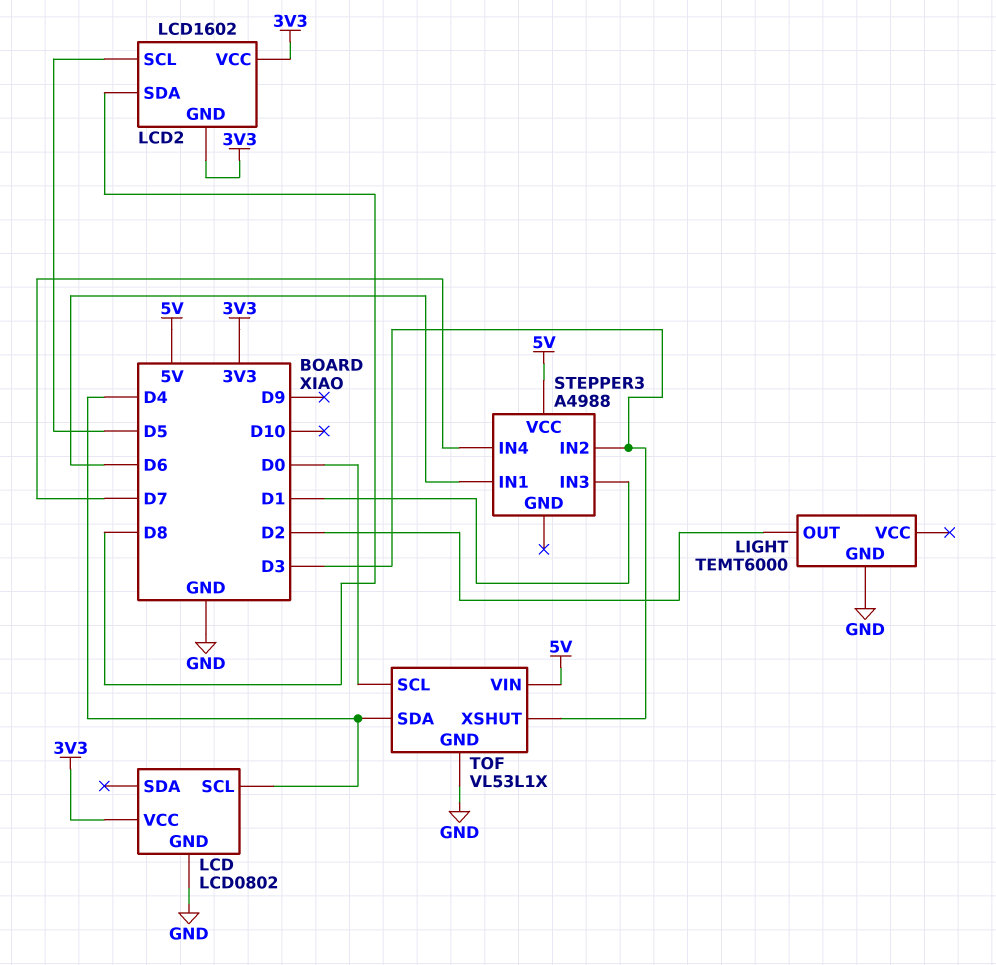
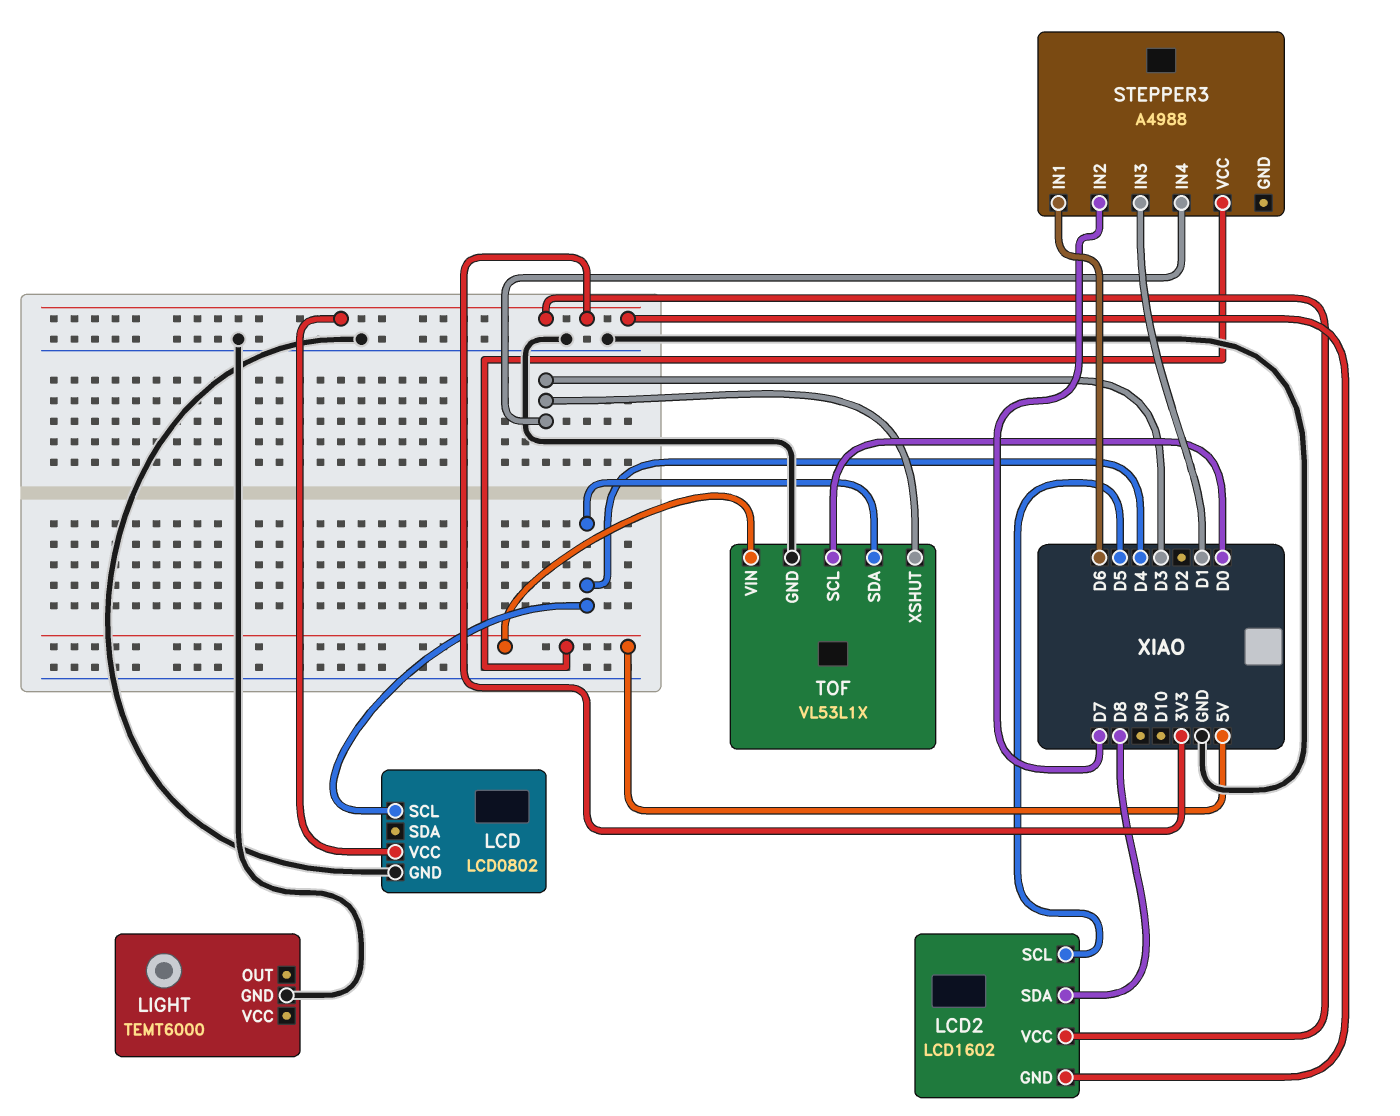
LIGHT pin OUT: D2 -> none
STEPPER3 pin IN2: D3 -> D7
STEPPER3 pin IN4: D7 -> D3

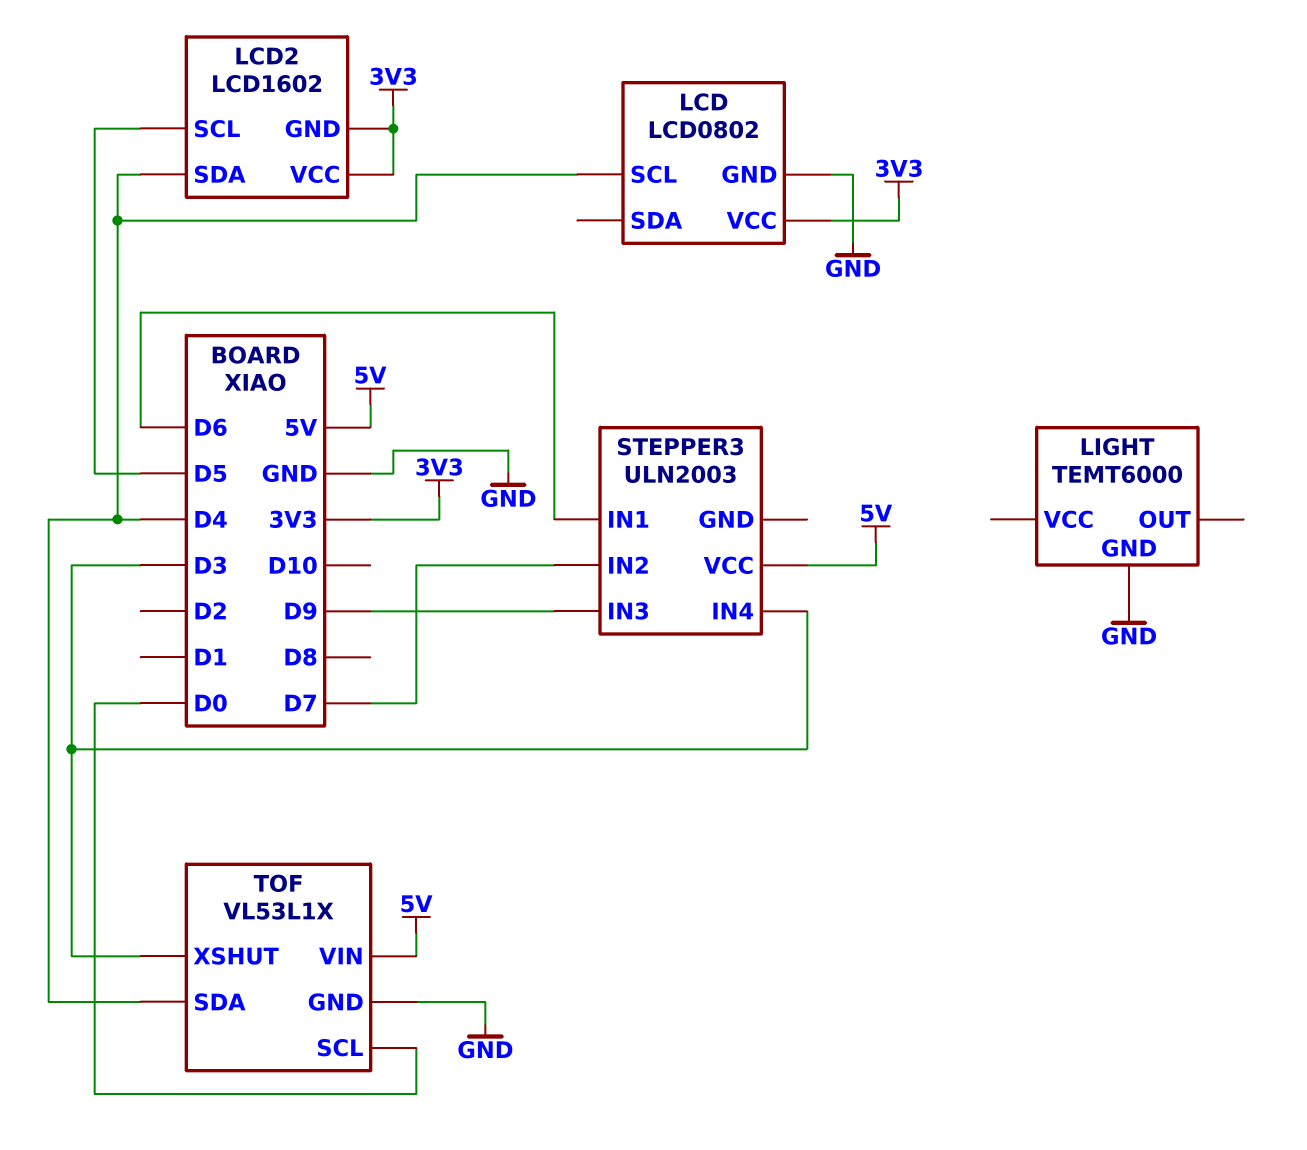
LCD2 pin SDA: D8 -> D4
STEPPER3: A4988 -> ULN2003
STEPPER3 pin IN3: D1 -> D9

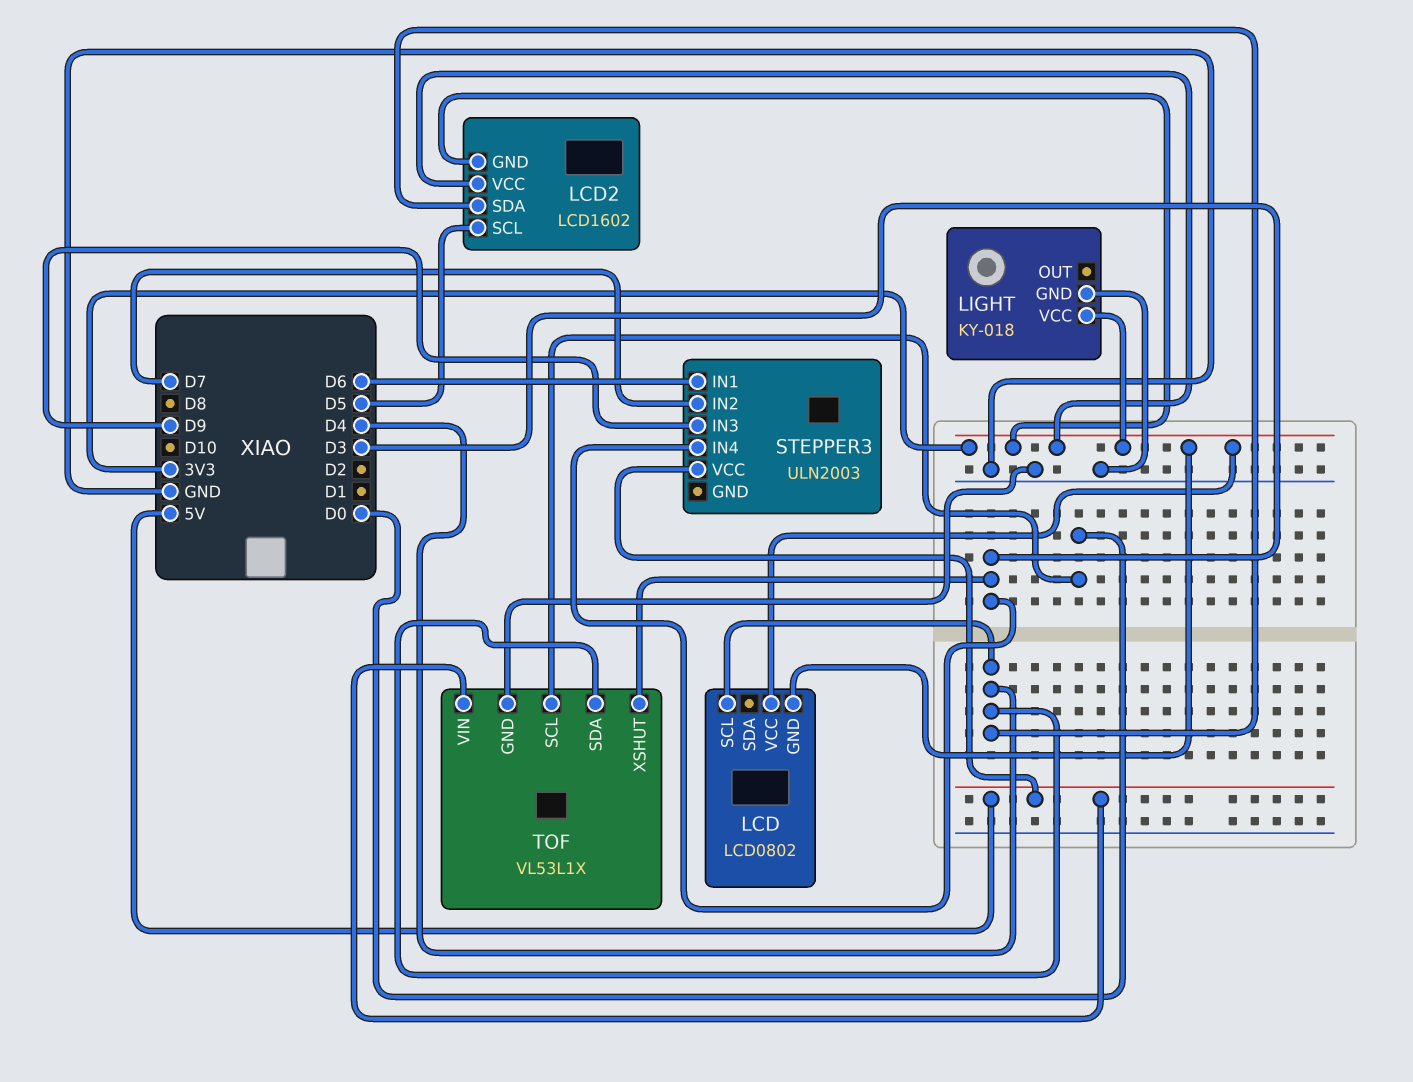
LCD pin GND: GND -> 3V3
LIGHT: TEMT6000 -> KY-018
LIGHT pin VCC: none -> 3V3

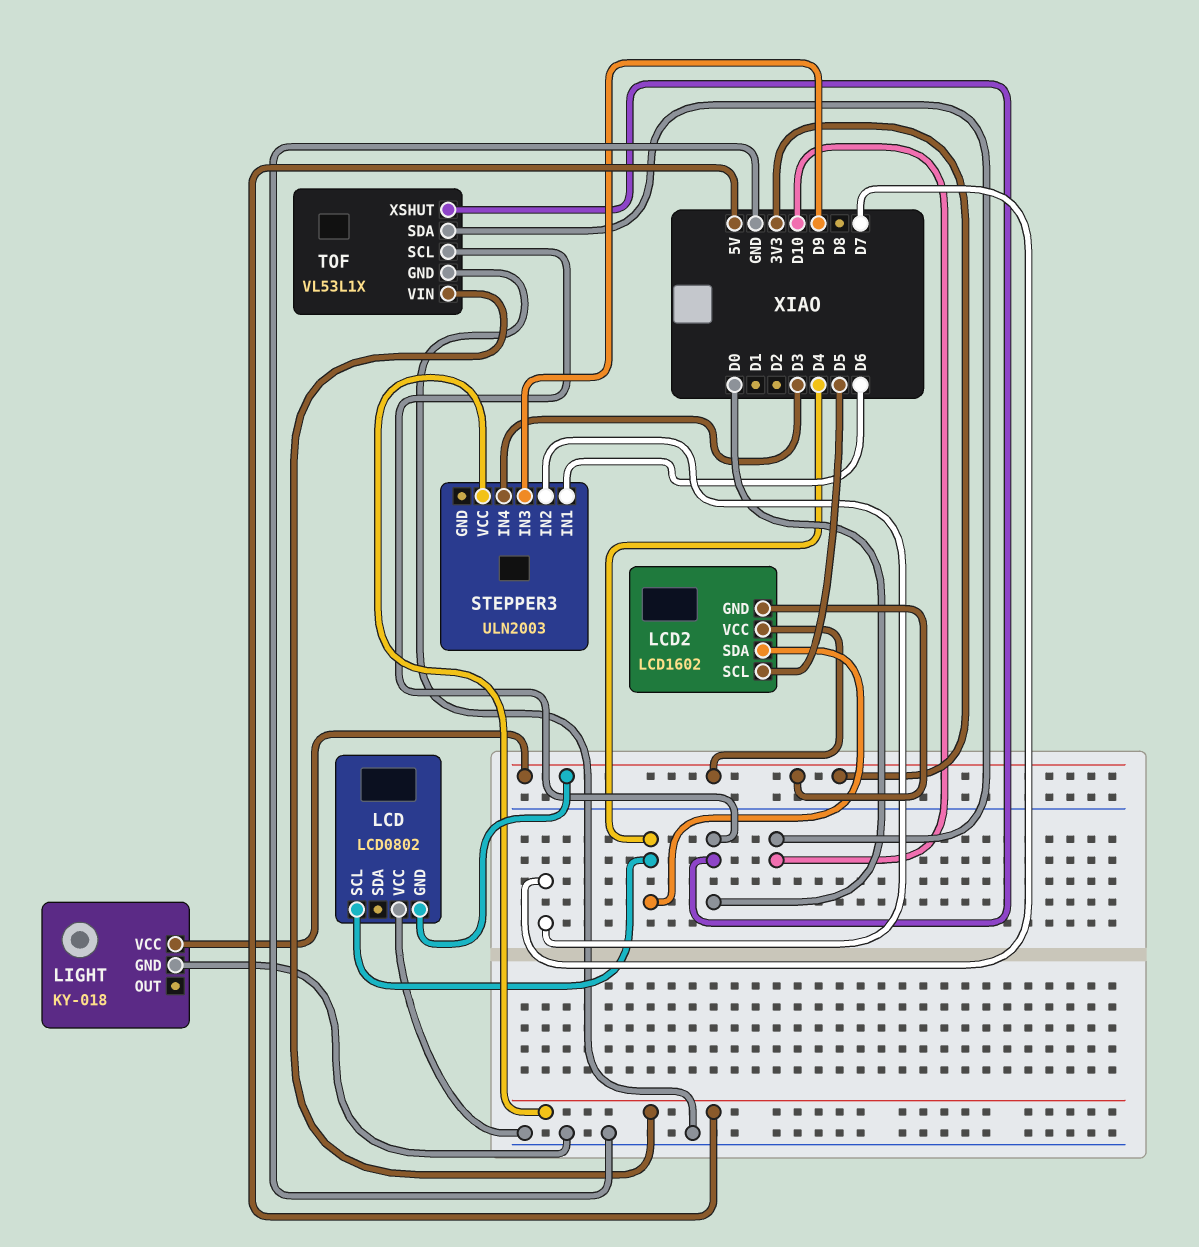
LCD pin VCC: 3V3 -> GND
TOF pin SDA: D4 -> D10
TOF pin XSHUT: D3 -> D0

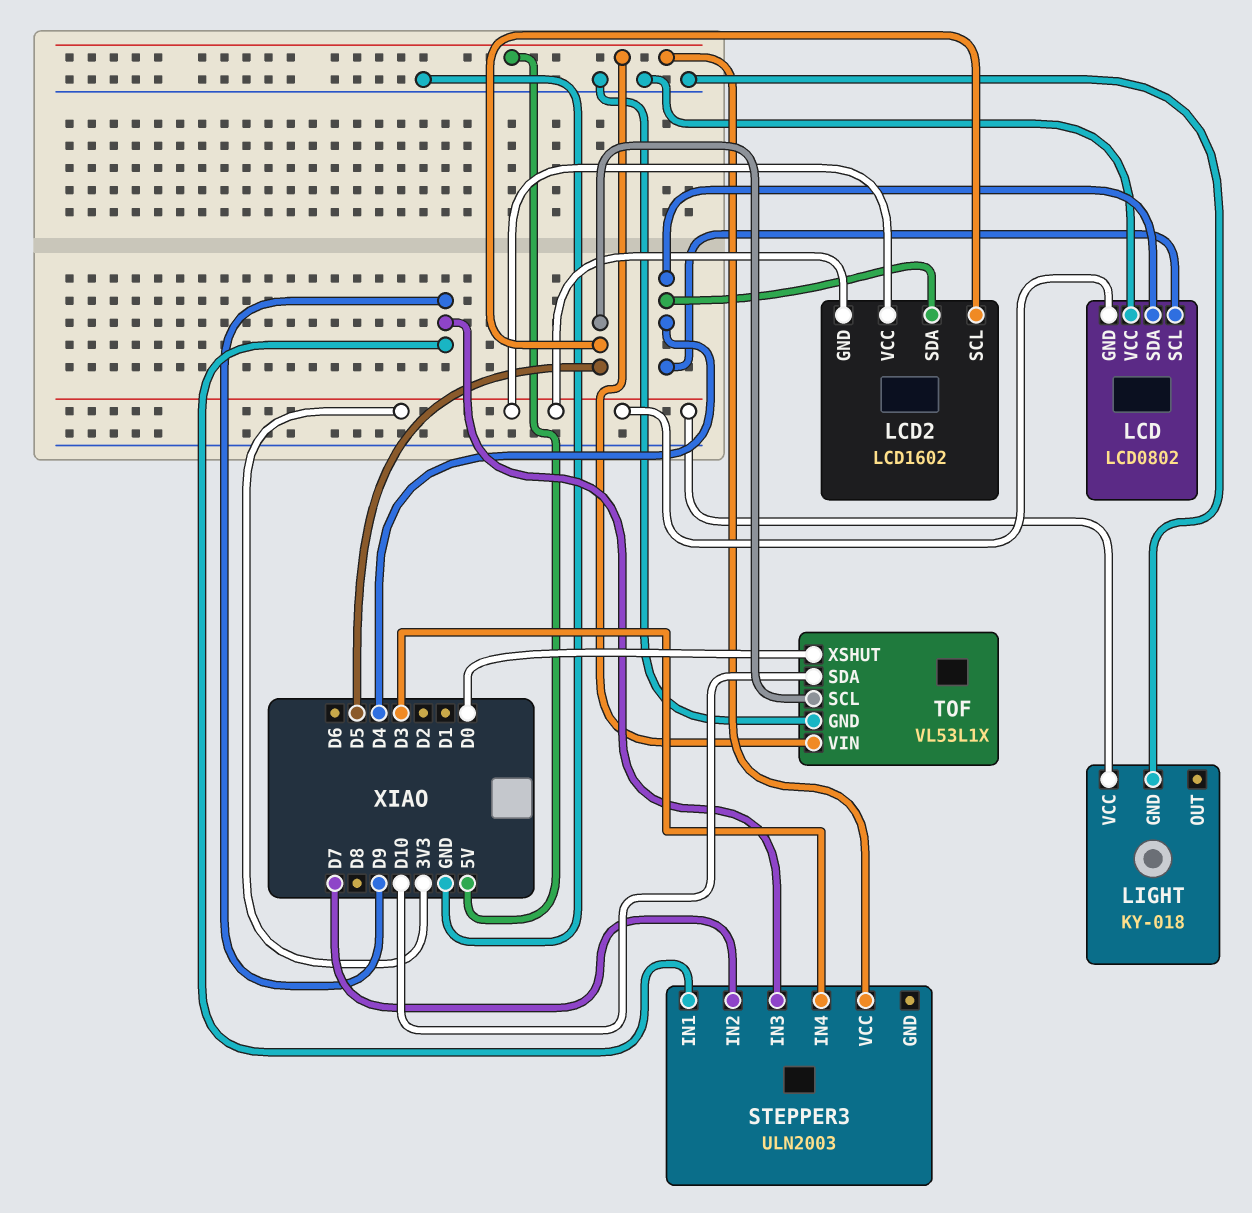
LCD pin SDA: none -> D4
STEPPER3 pin IN1: D6 -> D9
TOF pin SCL: D0 -> D5

